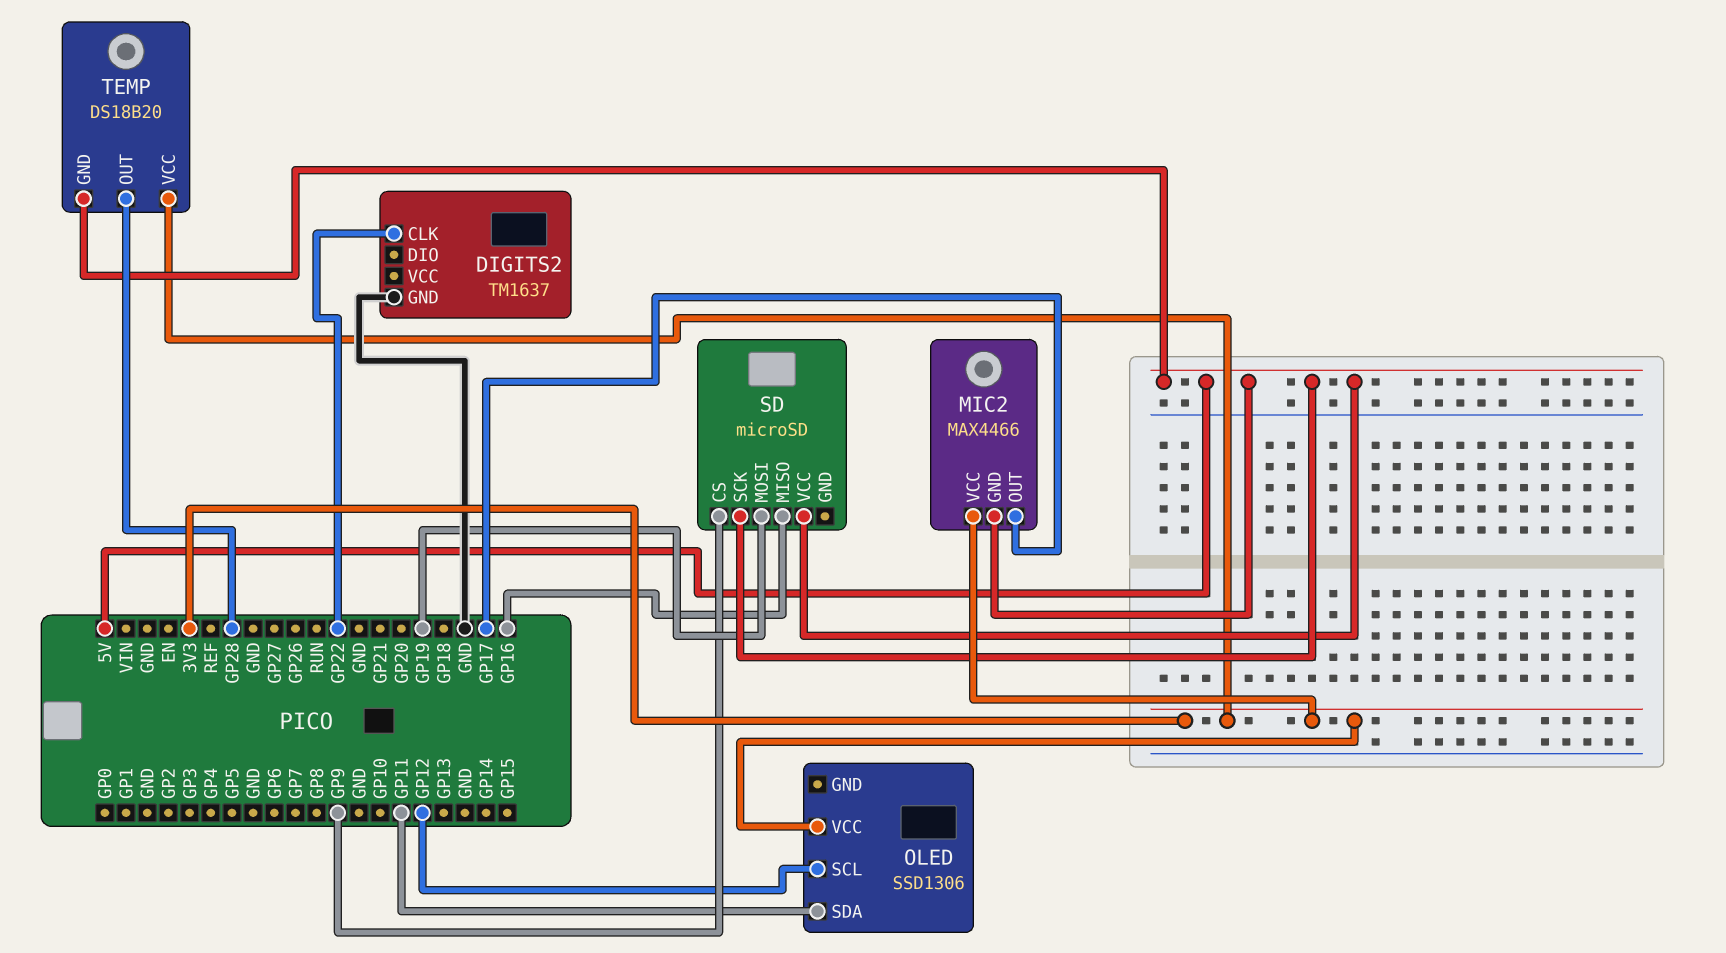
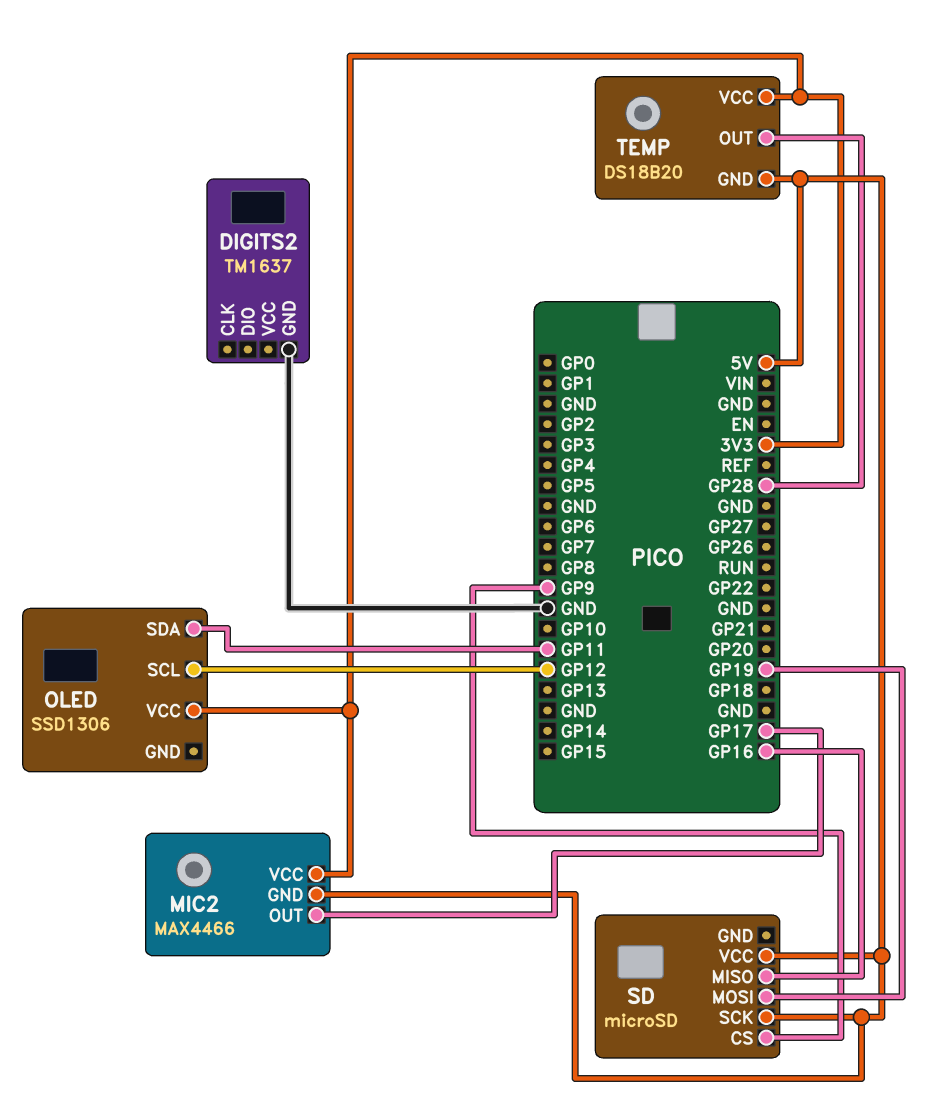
DIGITS2 pin CLK: GP22 -> none

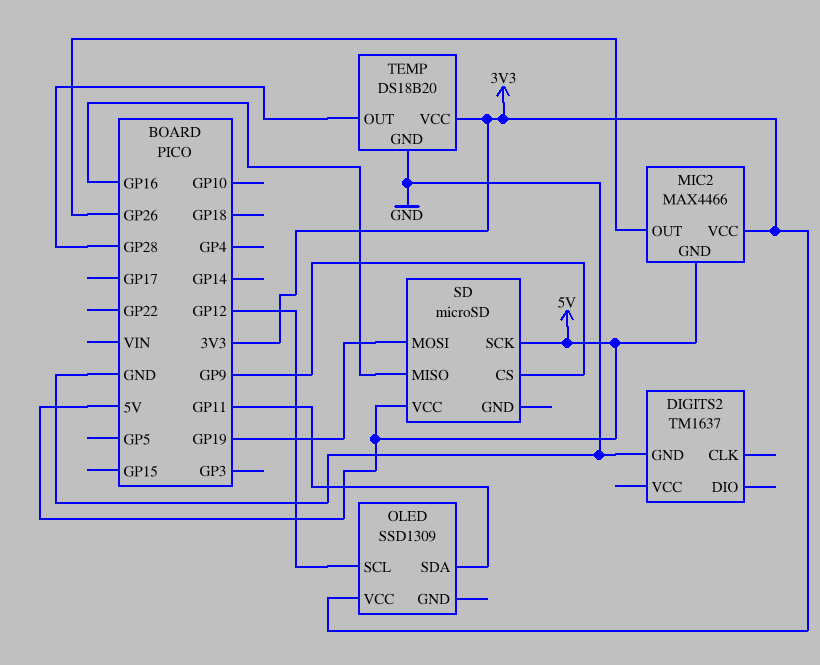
MIC2 pin OUT: GP17 -> GP26
OLED: SSD1306 -> SSD1309
TEMP pin GND: 5V -> GND

